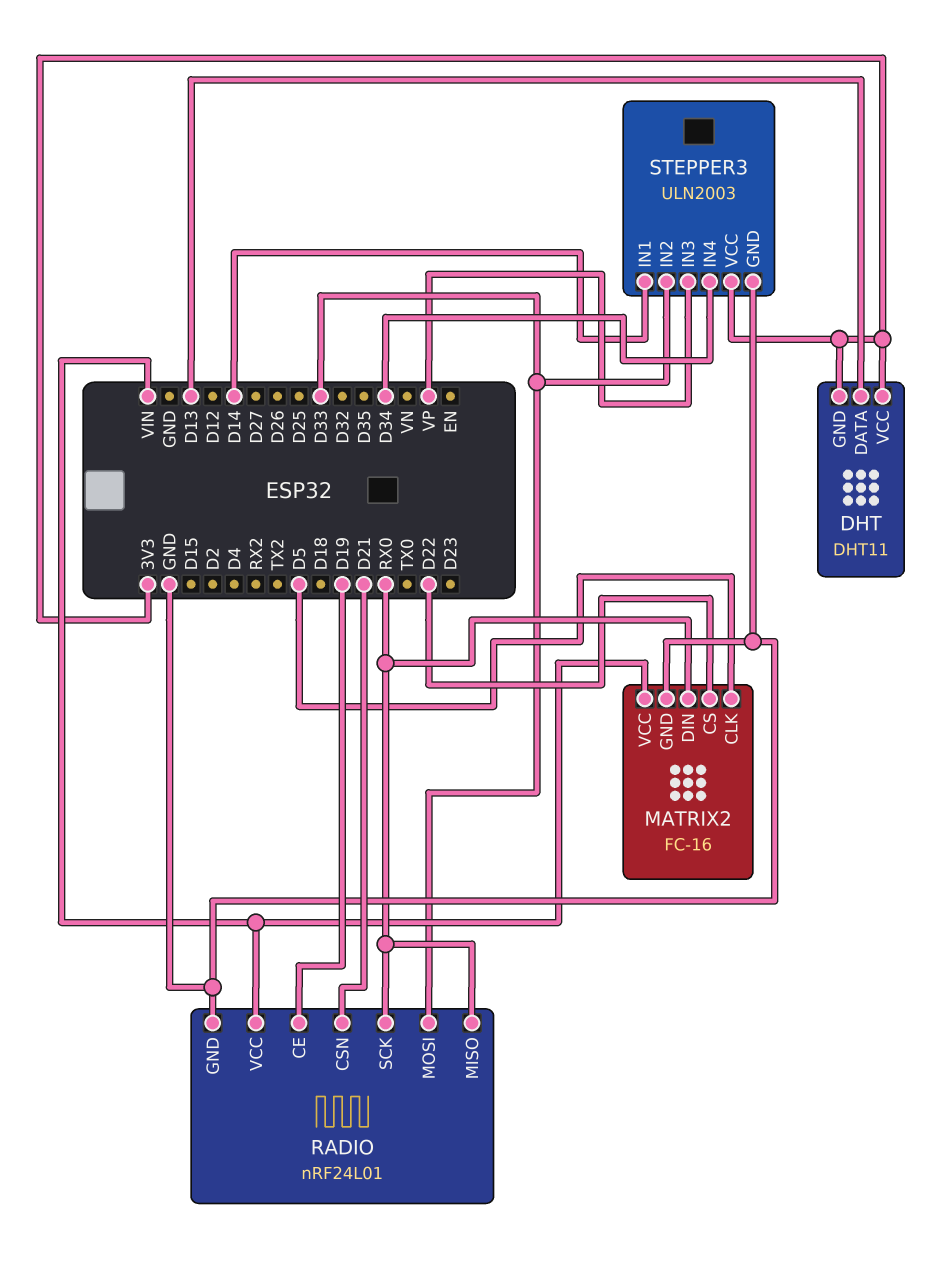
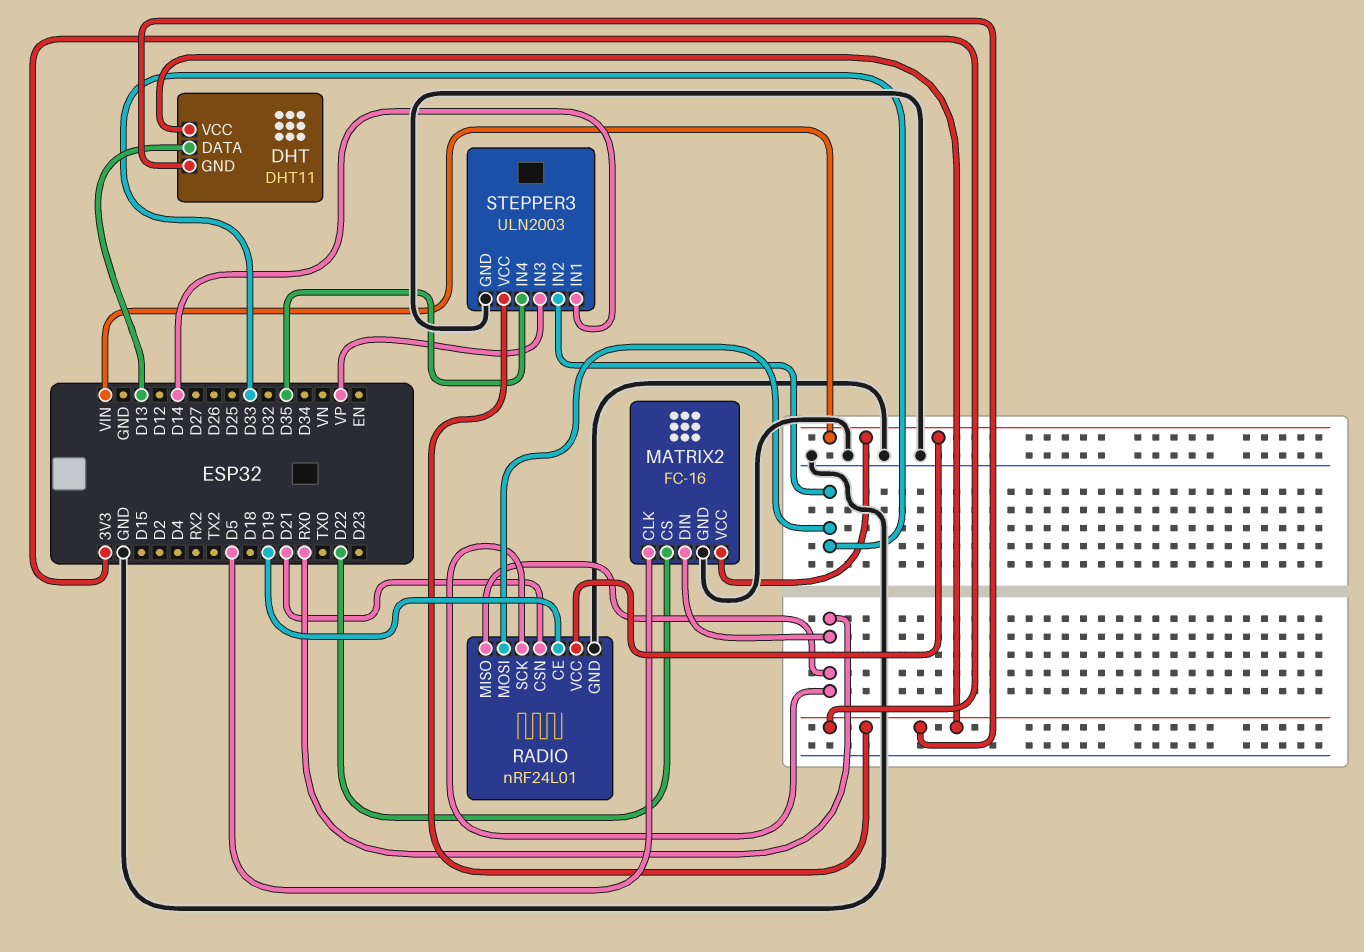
STEPPER3 pin IN4: D34 -> D35

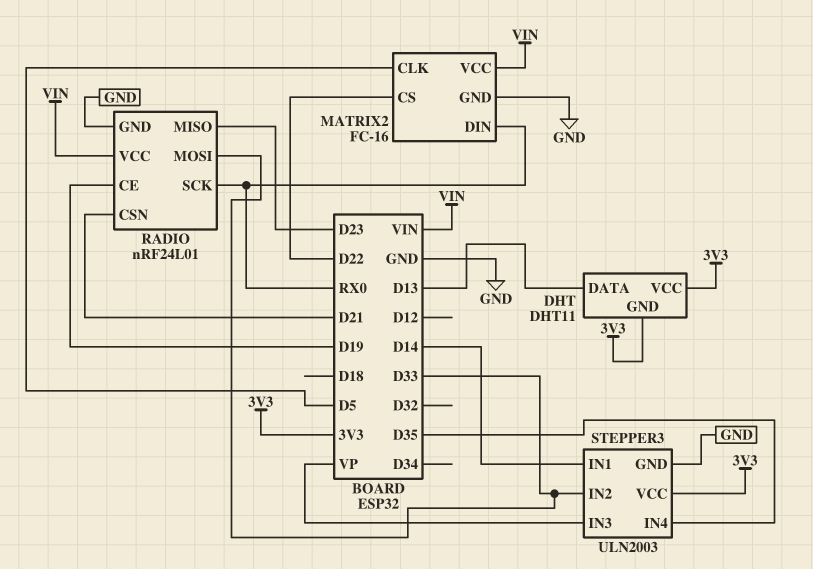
RADIO pin MISO: RX0 -> D23

